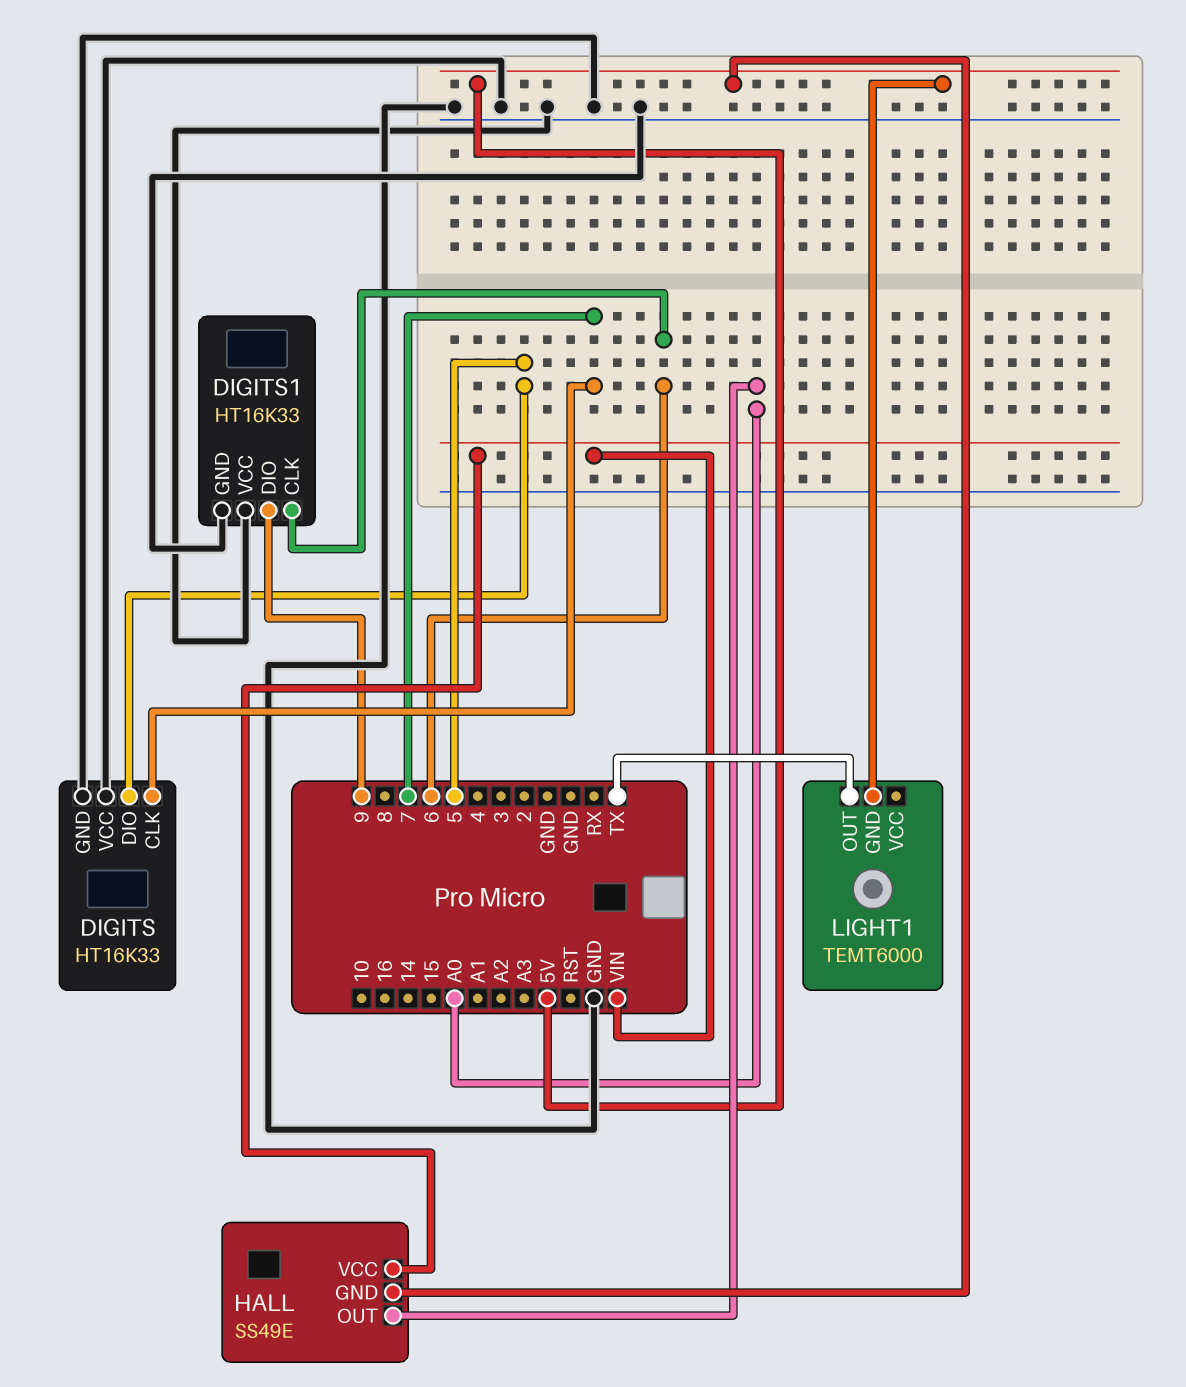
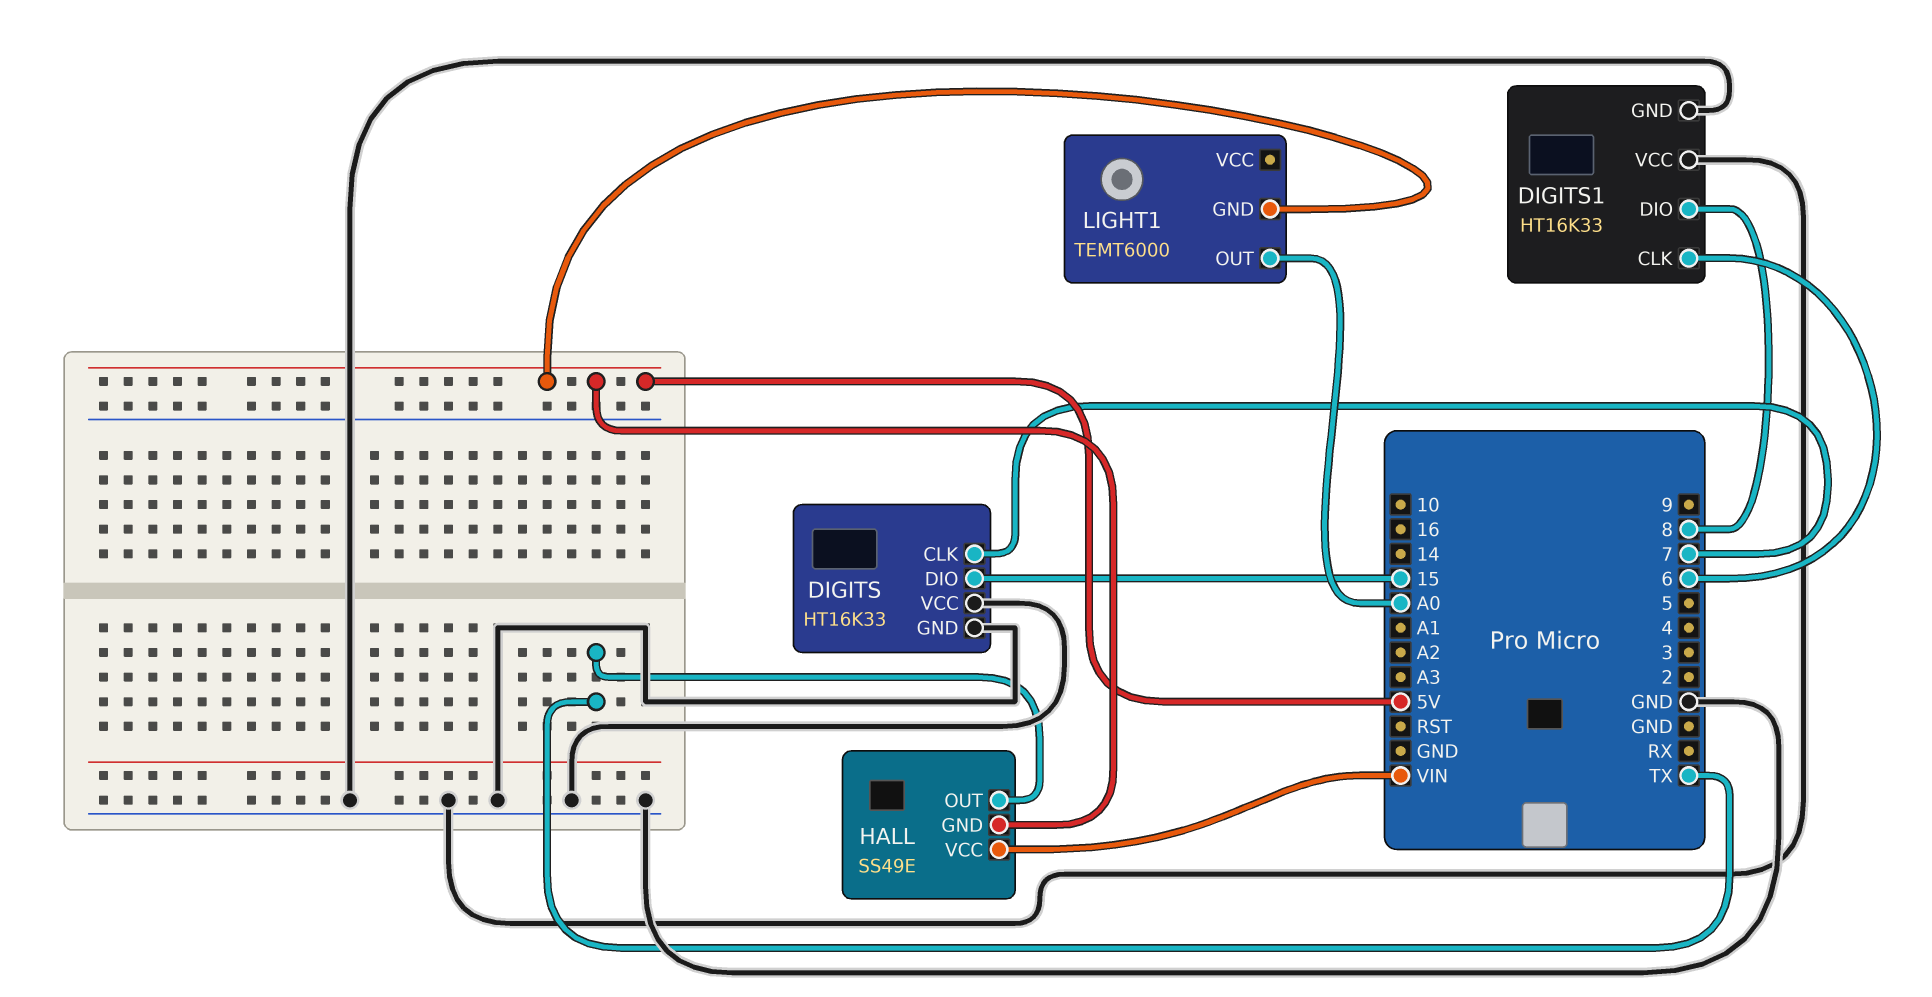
DIGITS pin DIO: 5 -> 15
DIGITS1 pin DIO: 9 -> 8
HALL pin OUT: A0 -> TX
LIGHT1 pin OUT: TX -> A0

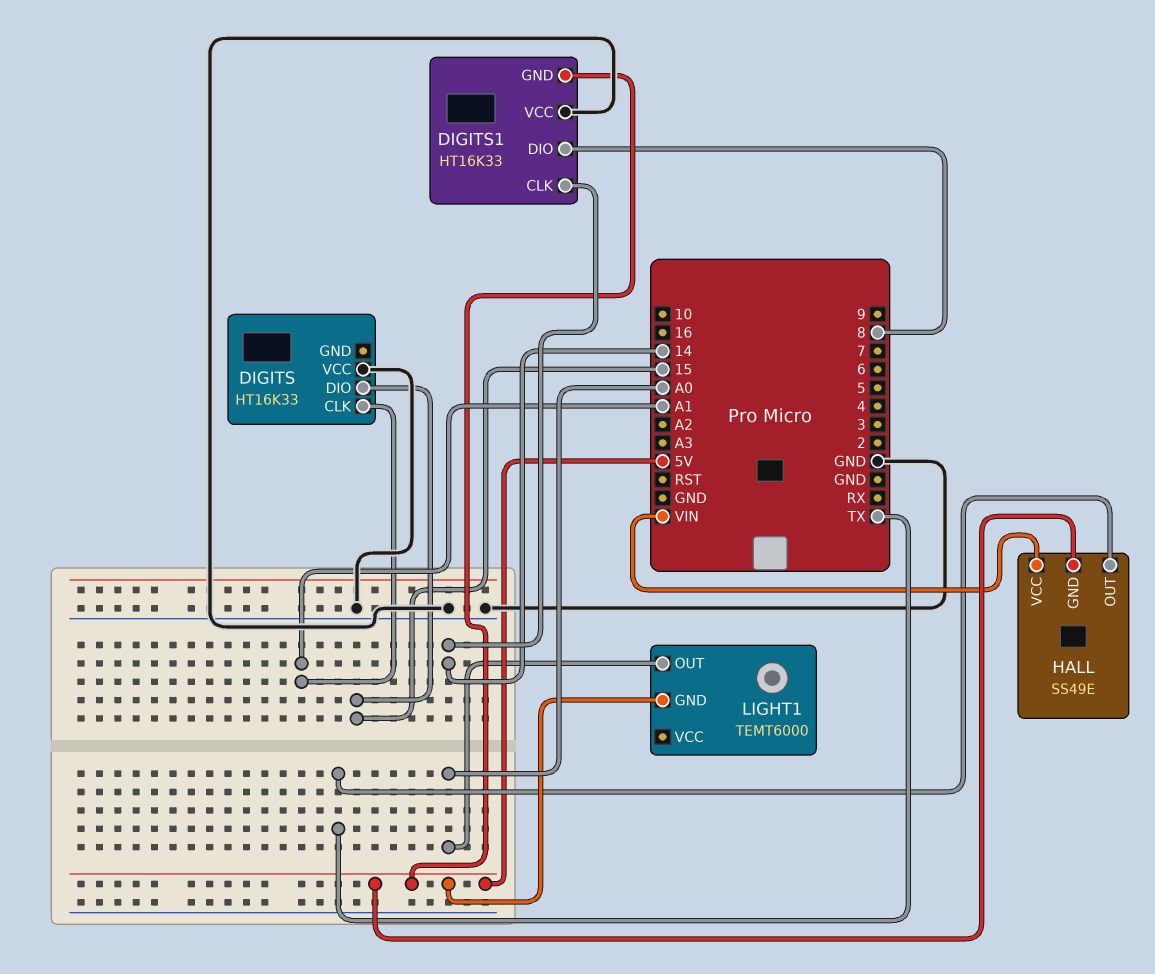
DIGITS pin CLK: 7 -> A1
DIGITS pin GND: GND -> none
DIGITS1 pin CLK: 6 -> 14
DIGITS1 pin GND: GND -> 5V

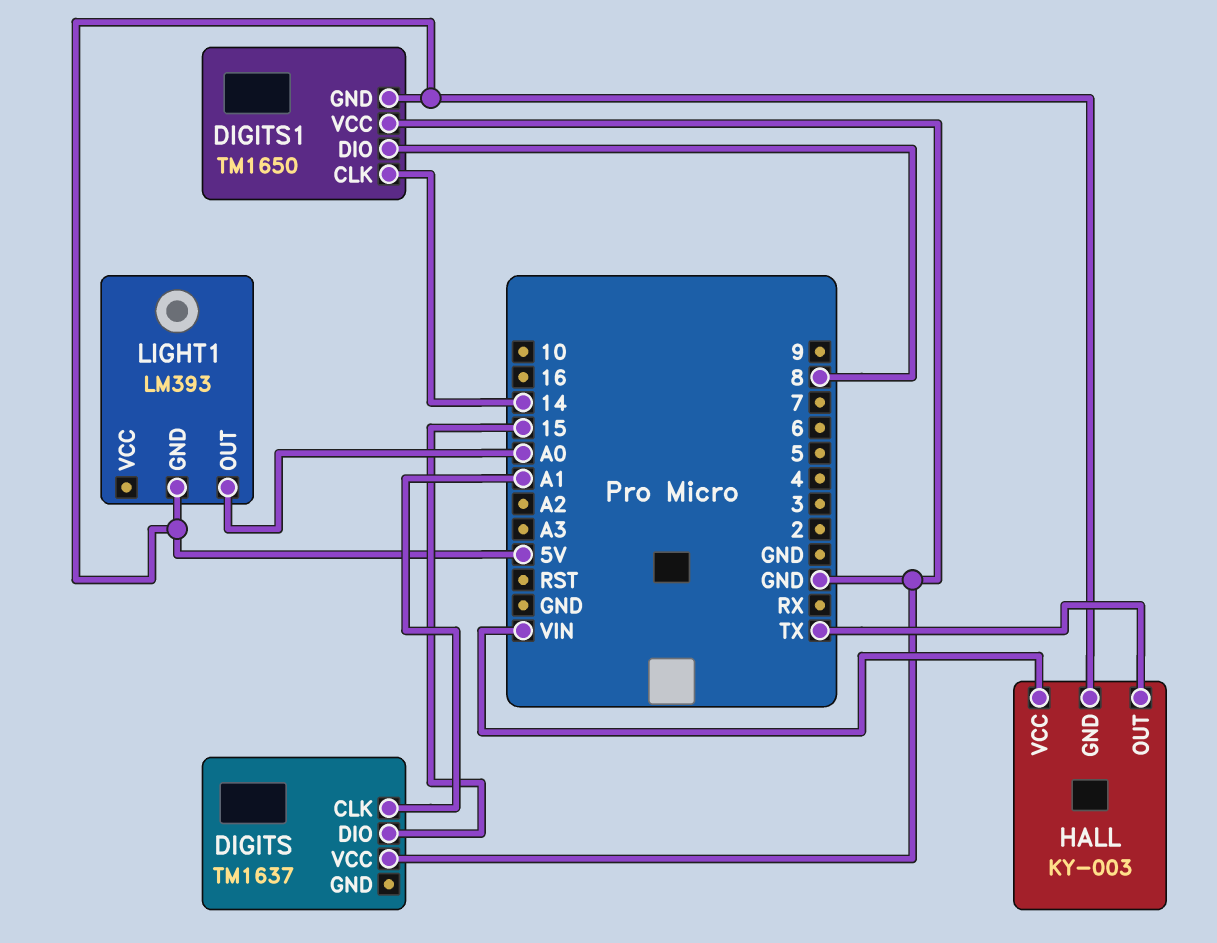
DIGITS: HT16K33 -> TM1637
DIGITS1: HT16K33 -> TM1650
HALL: SS49E -> KY-003
LIGHT1: TEMT6000 -> LM393

